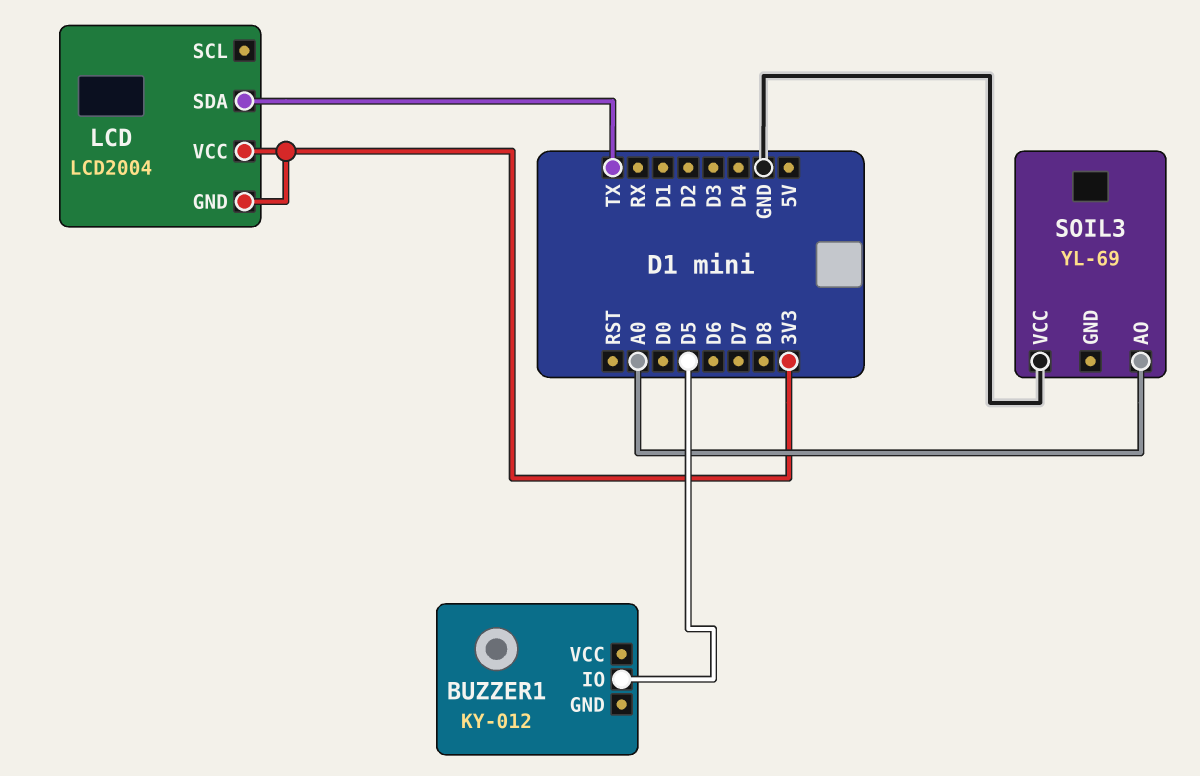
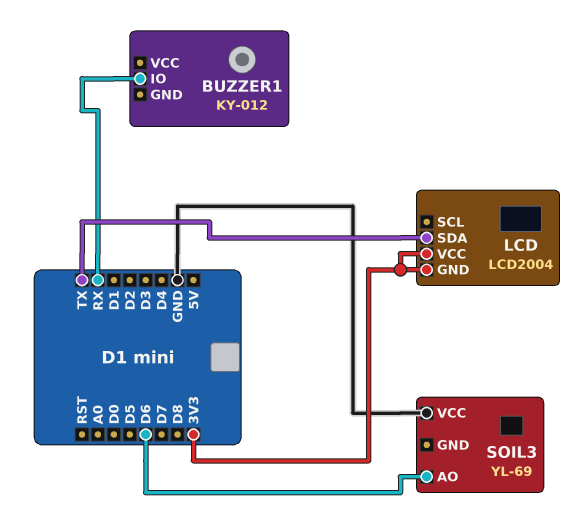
BUZZER1 pin IO: D5 -> RX
SOIL3 pin AO: A0 -> D6

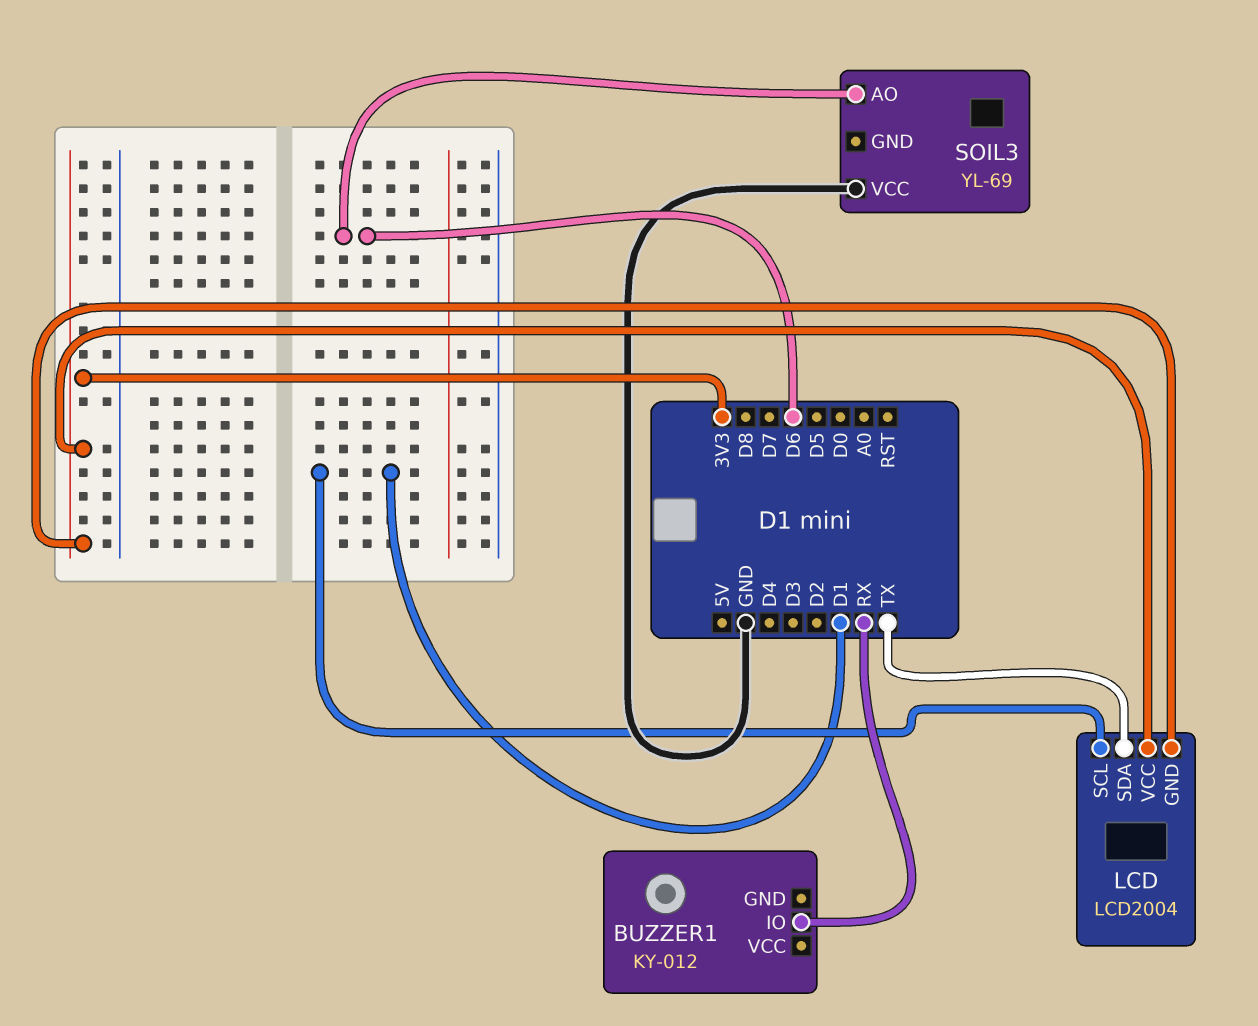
LCD pin SCL: none -> D1

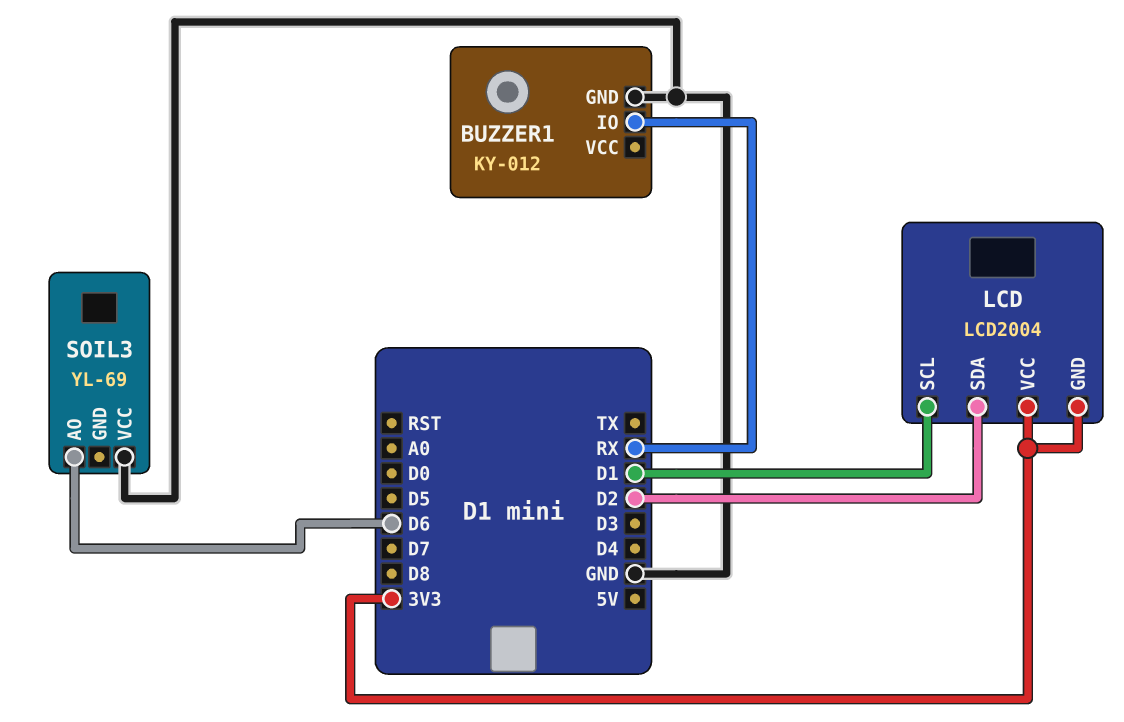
BUZZER1 pin GND: none -> GND
LCD pin SDA: TX -> D2

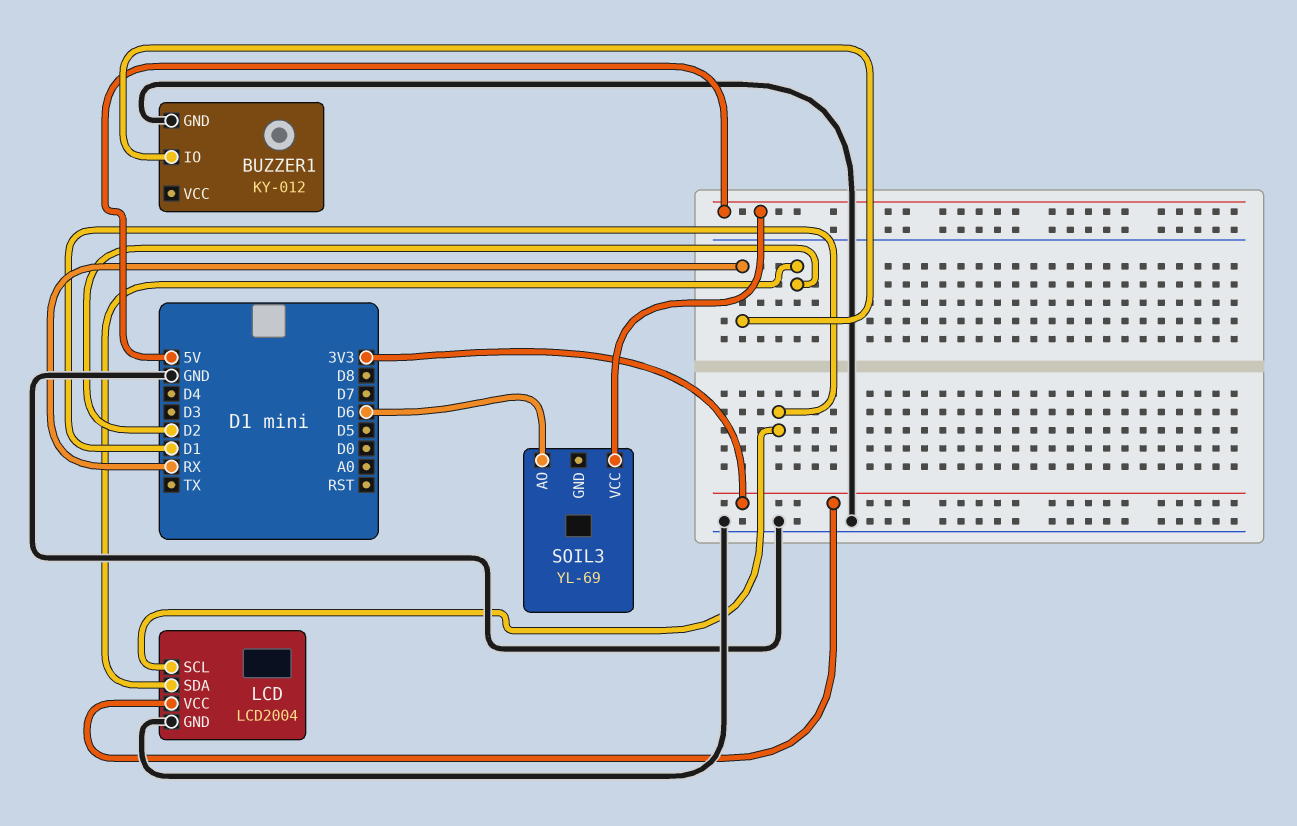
LCD pin GND: 3V3 -> GND
SOIL3 pin VCC: GND -> 5V

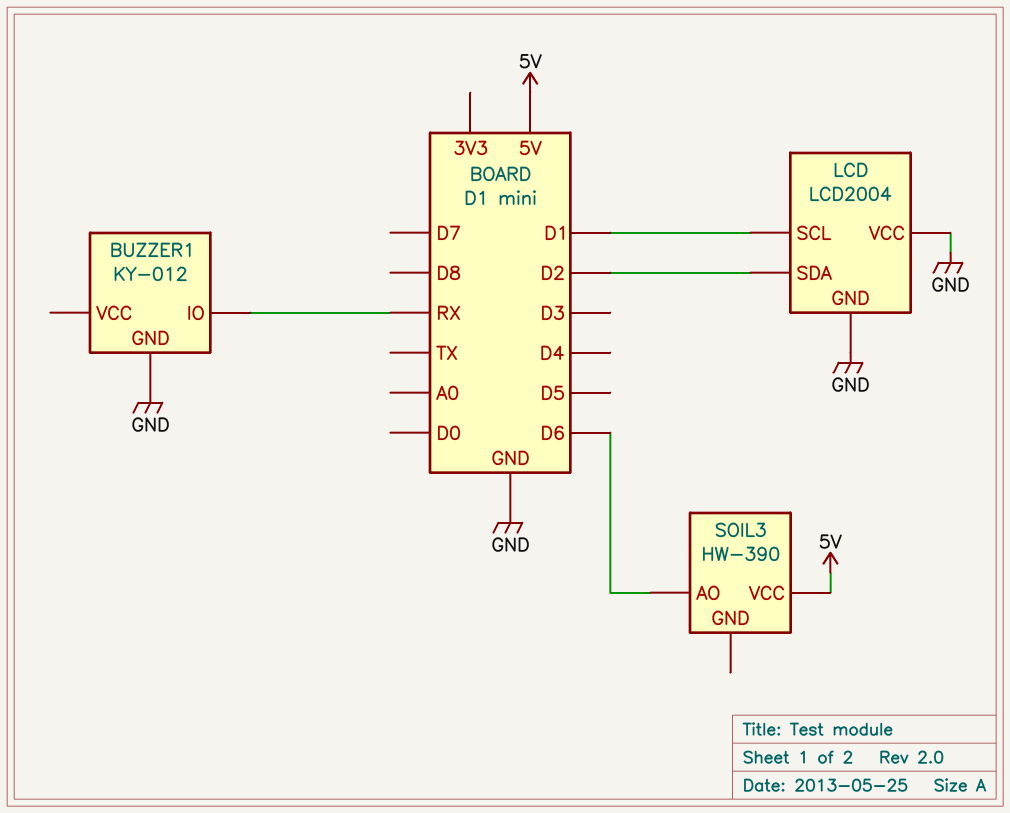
LCD pin VCC: 3V3 -> GND
SOIL3: YL-69 -> HW-390

